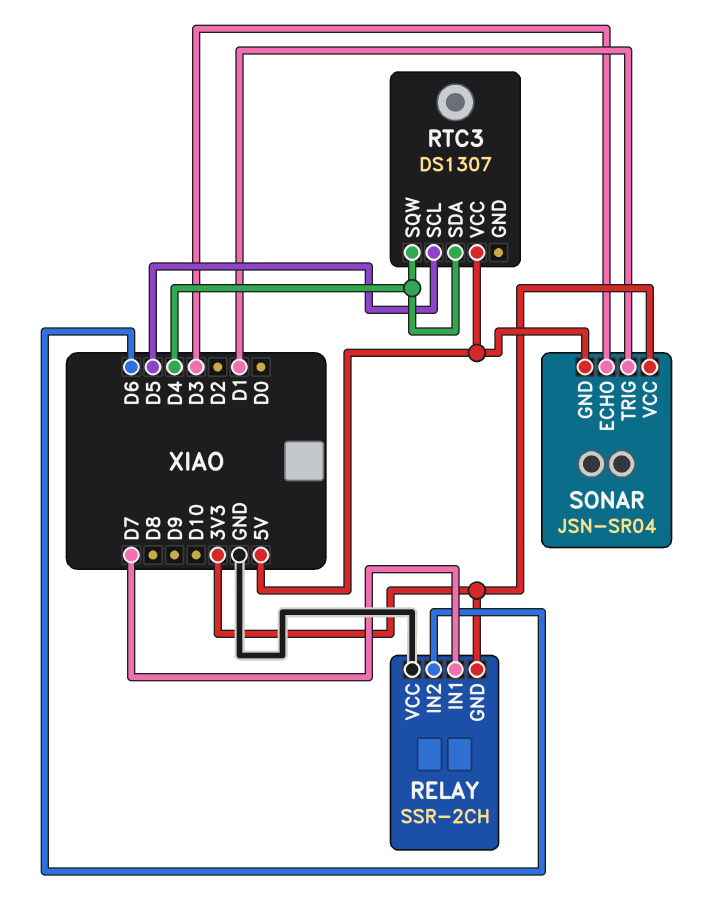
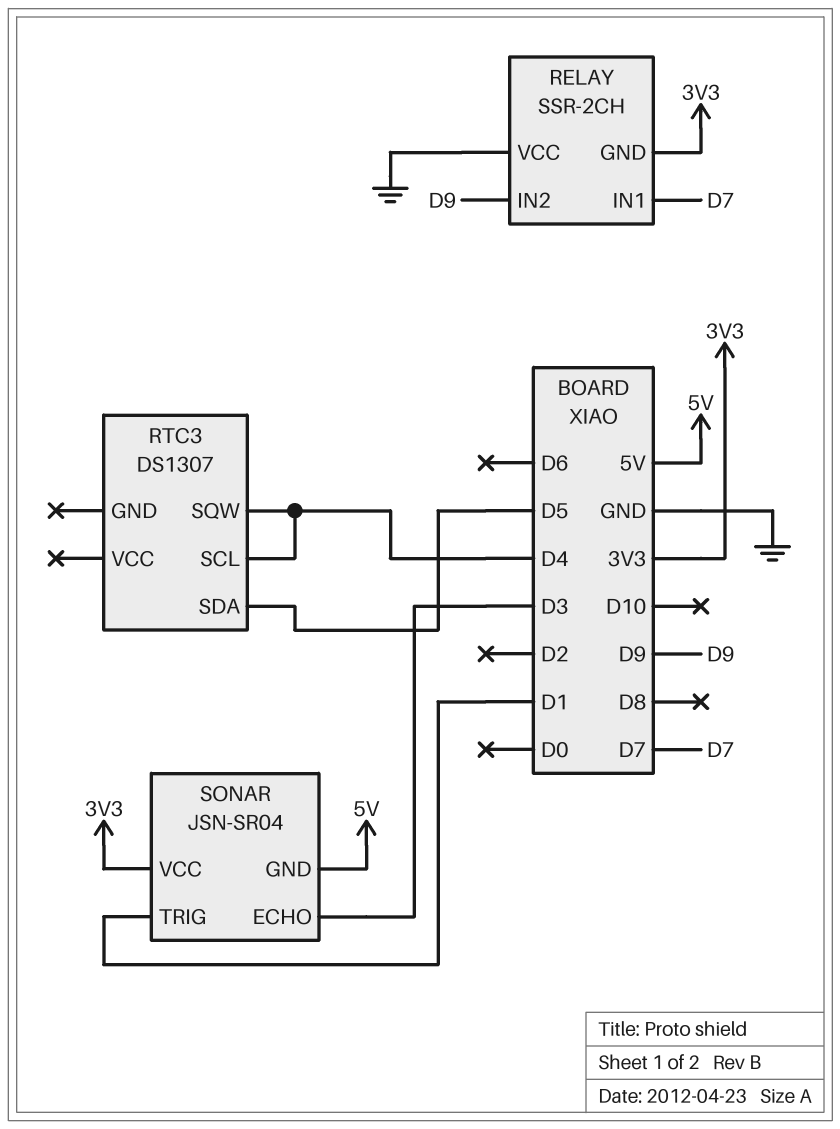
RELAY pin IN2: D6 -> D9
RTC3 pin SCL: D5 -> D4
RTC3 pin SDA: D4 -> D5
RTC3 pin VCC: 5V -> none

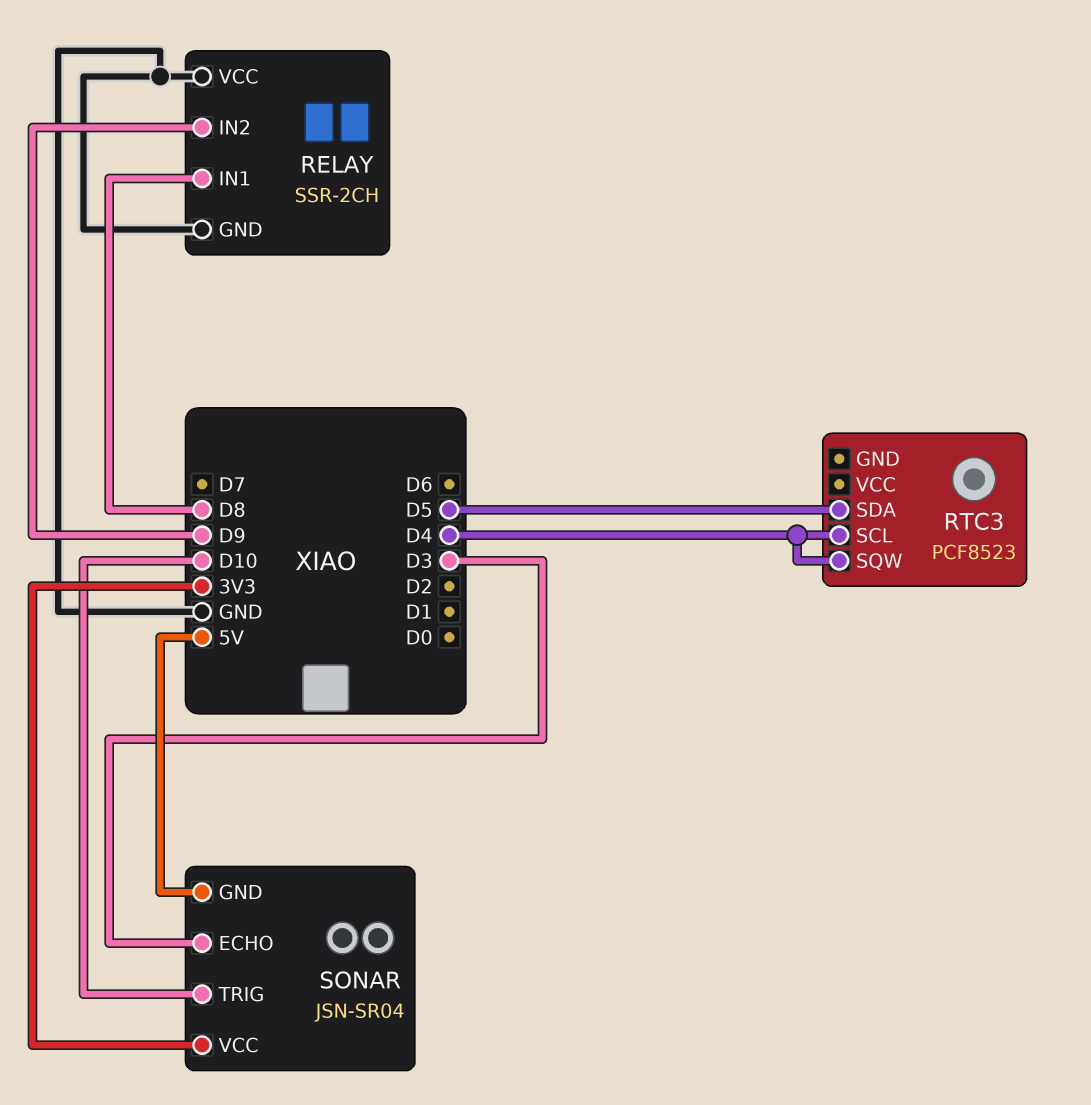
RELAY pin GND: 3V3 -> GND
RELAY pin IN1: D7 -> D8
RTC3: DS1307 -> PCF8523
SONAR pin TRIG: D1 -> D10

